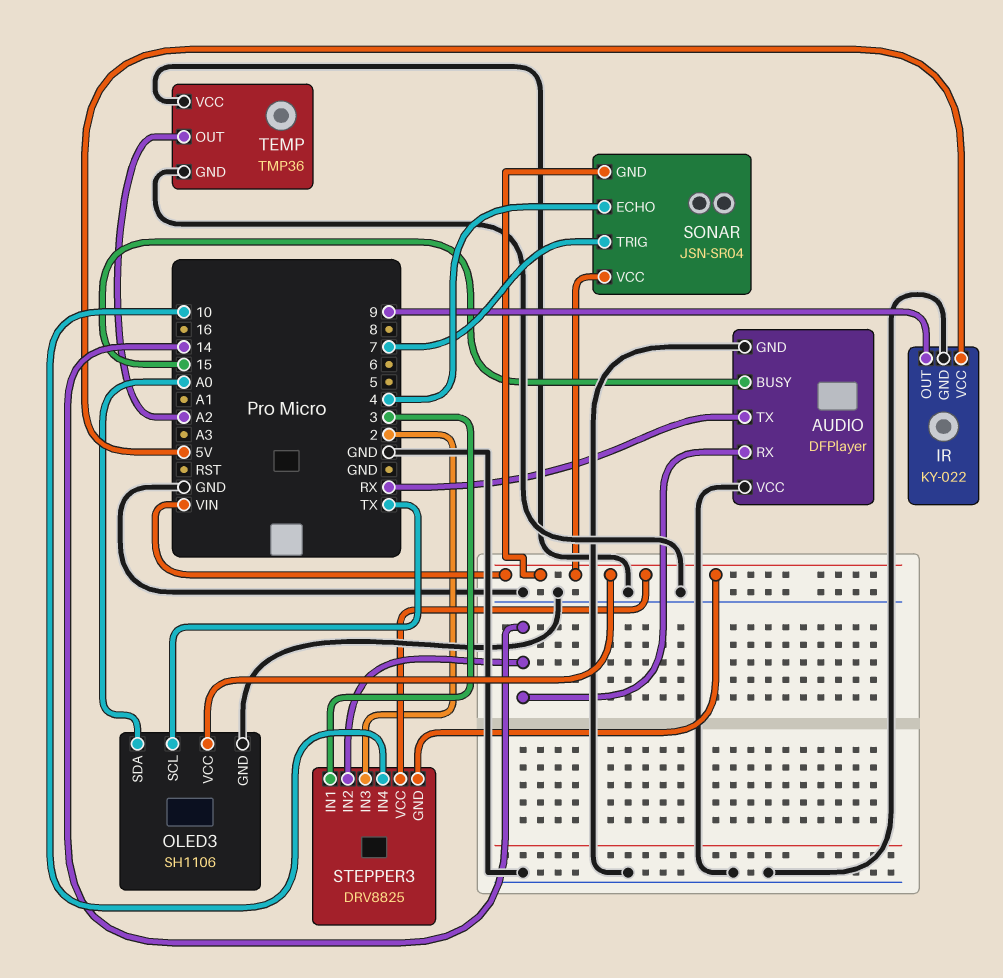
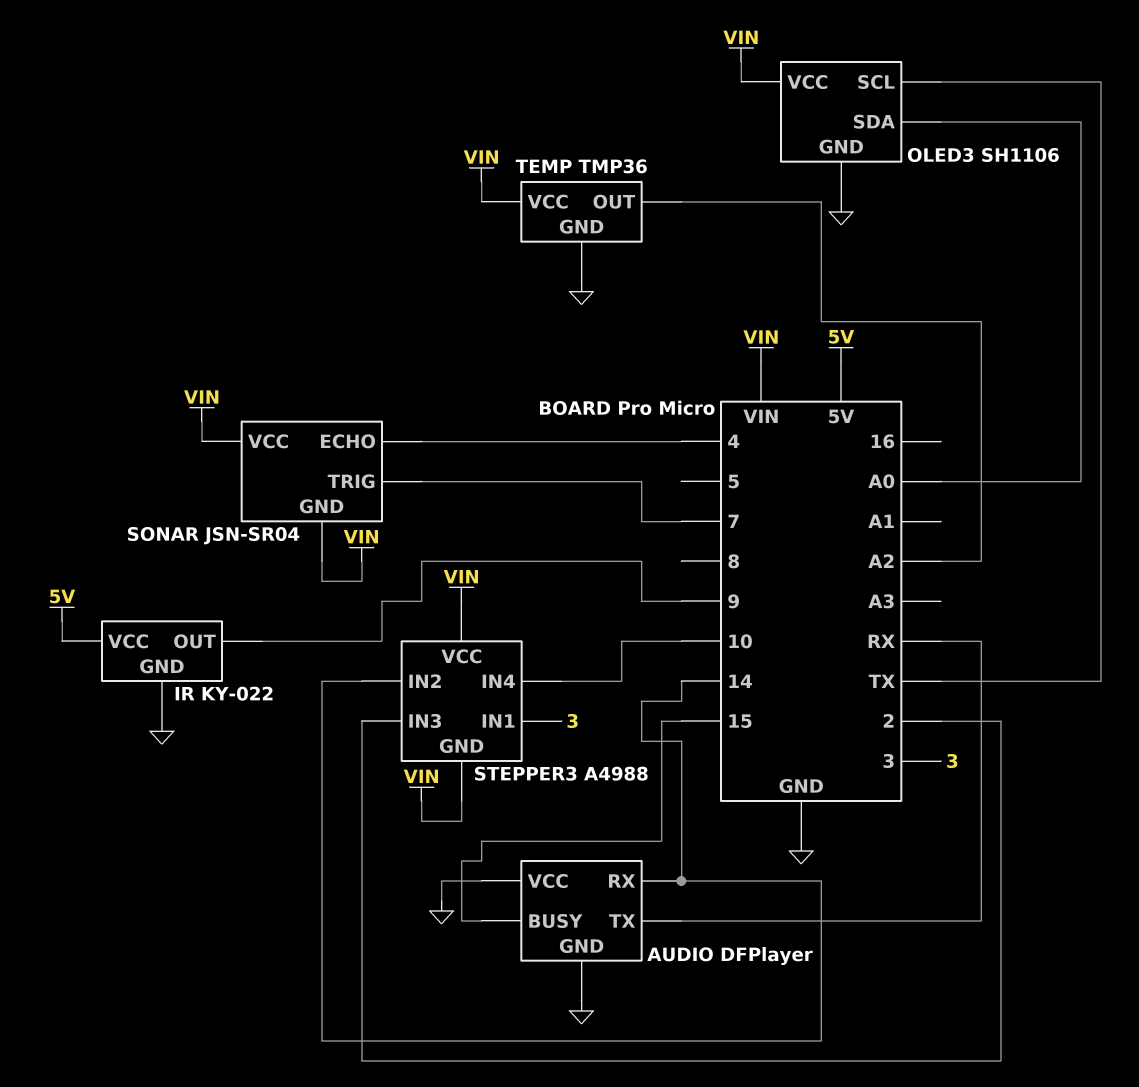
STEPPER3: DRV8825 -> A4988
TEMP pin VCC: GND -> VIN

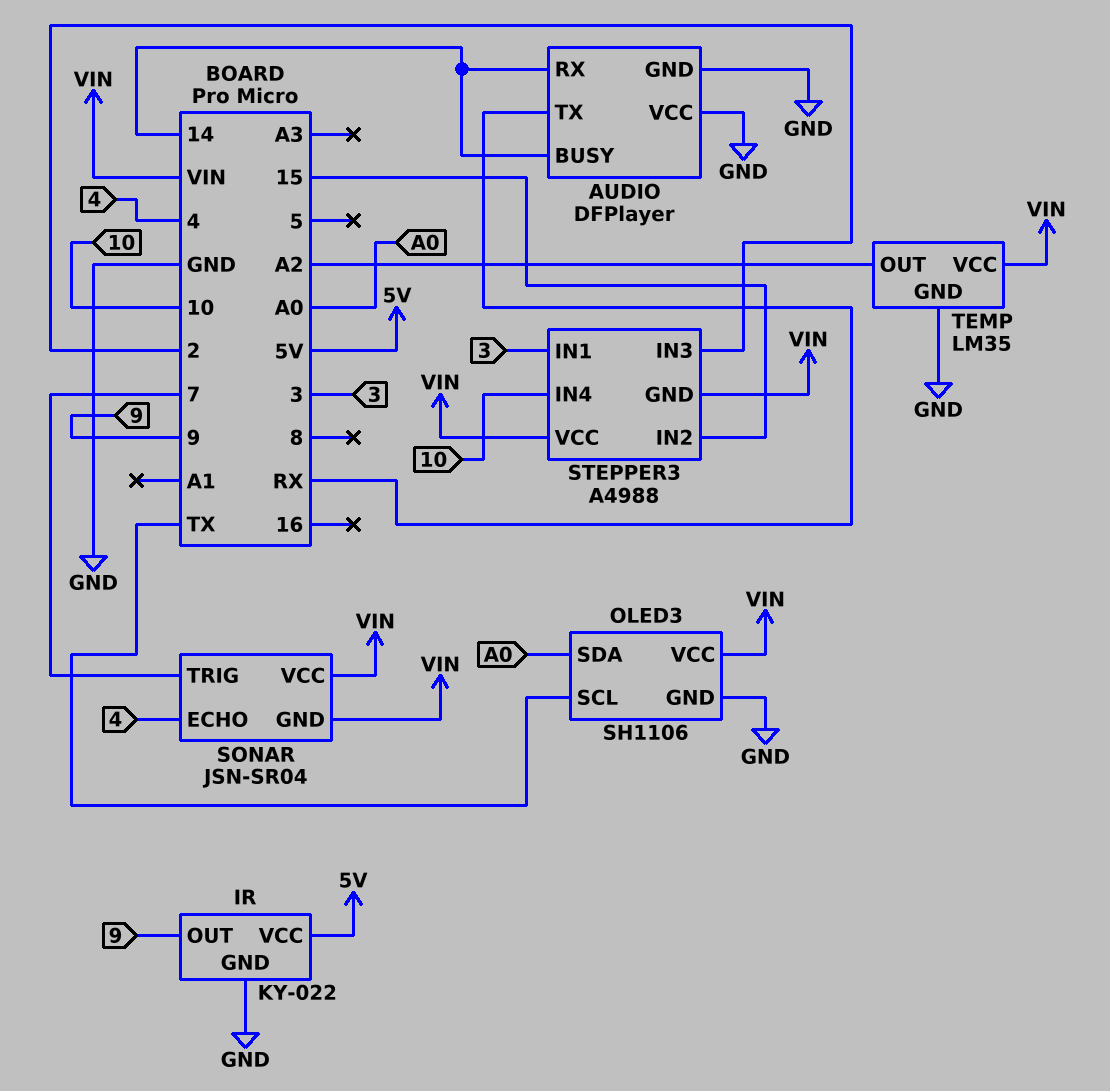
AUDIO pin BUSY: 15 -> 14
STEPPER3 pin IN2: 14 -> 15
TEMP: TMP36 -> LM35

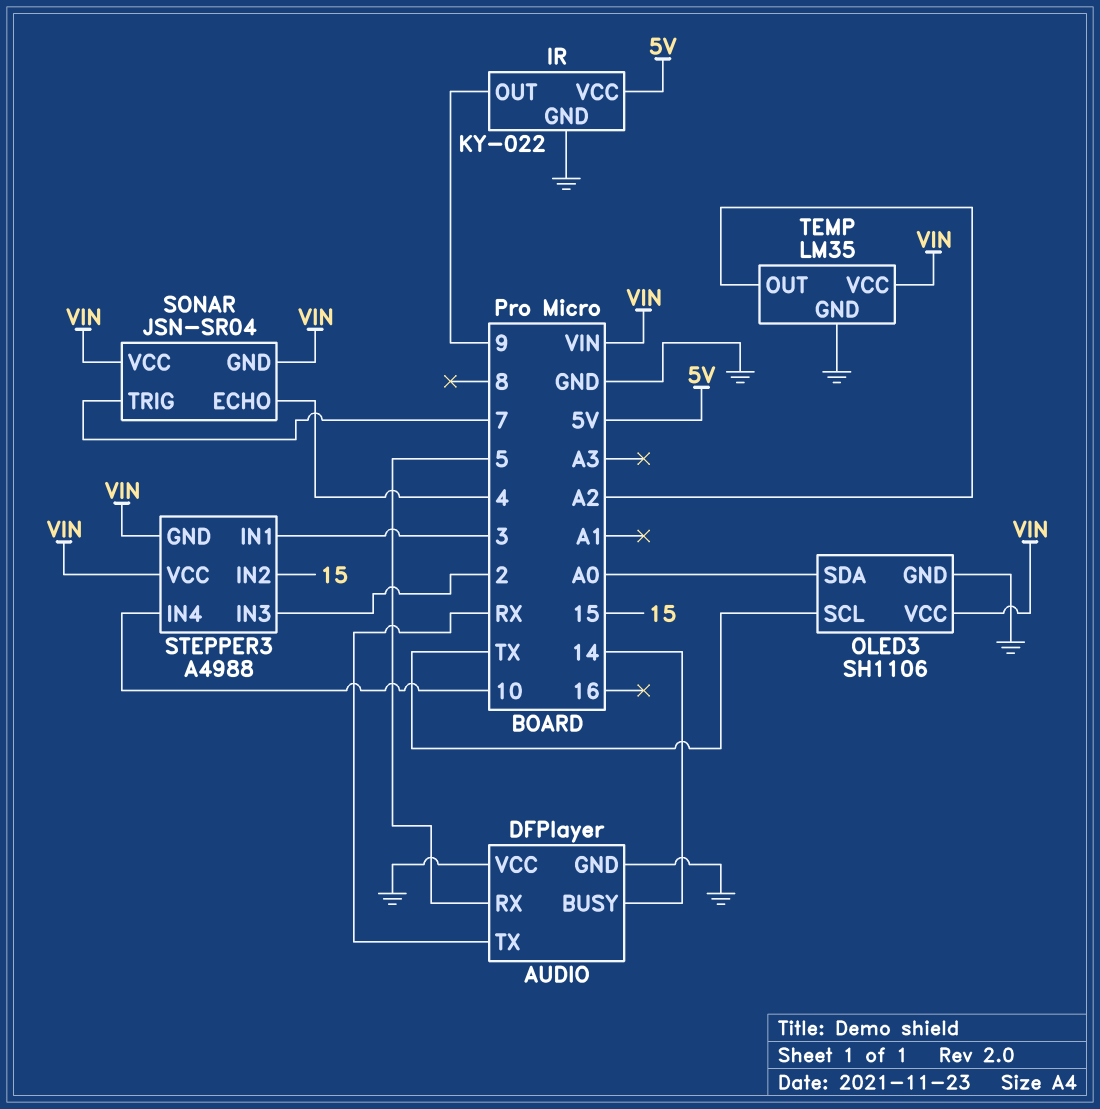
AUDIO pin RX: 14 -> 5

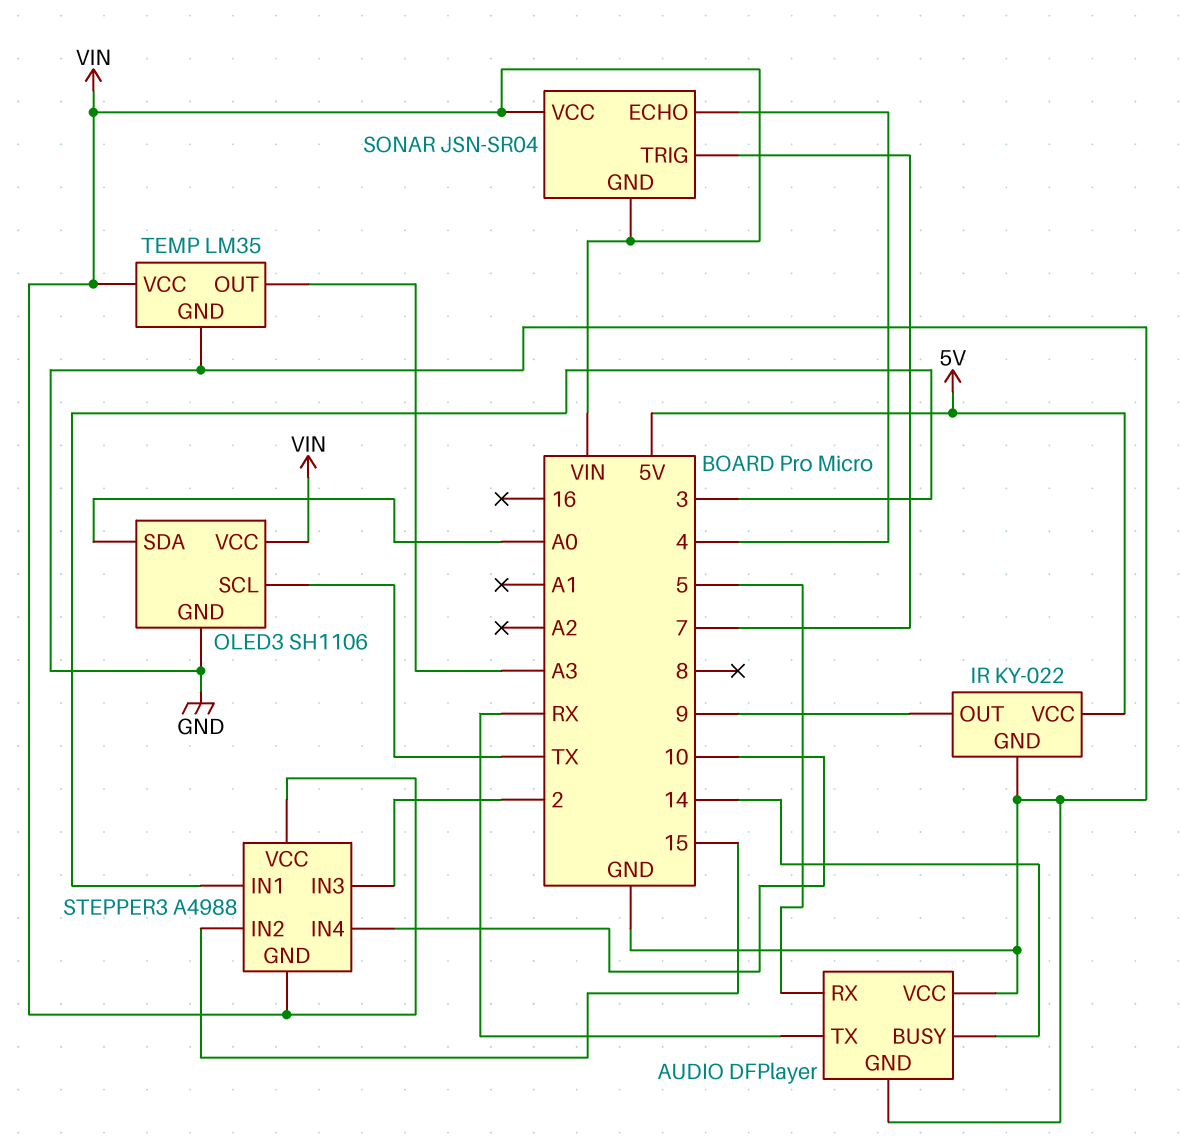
TEMP pin OUT: A2 -> A3

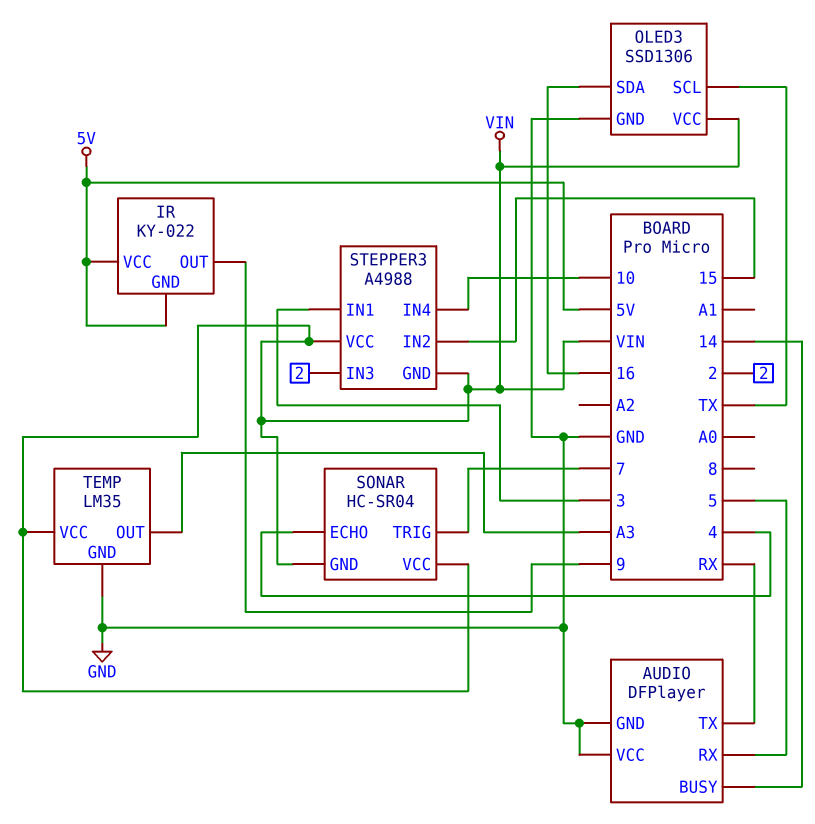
IR pin GND: GND -> 5V
OLED3: SH1106 -> SSD1306
OLED3 pin SDA: A0 -> 16
SONAR: JSN-SR04 -> HC-SR04

